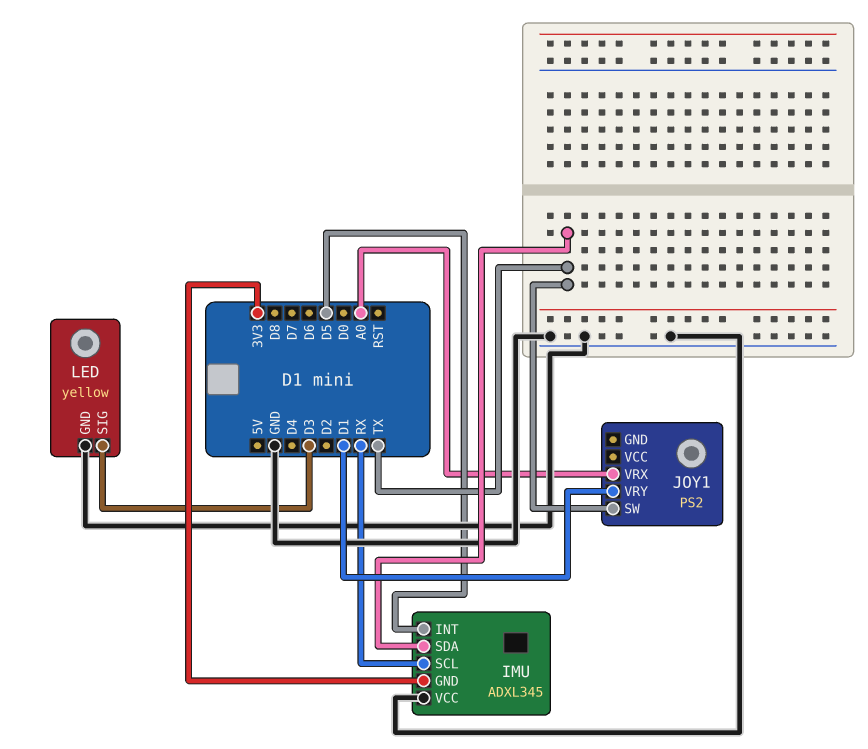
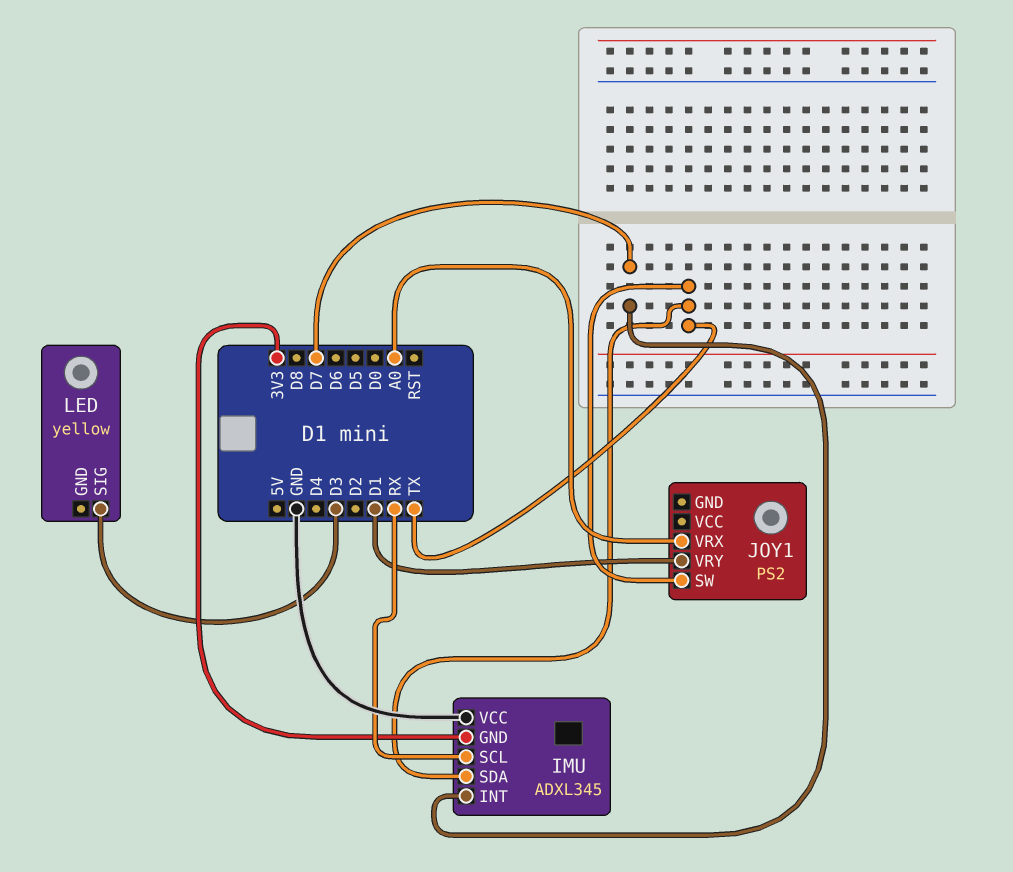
IMU pin INT: D5 -> D7
LED pin GND: GND -> none

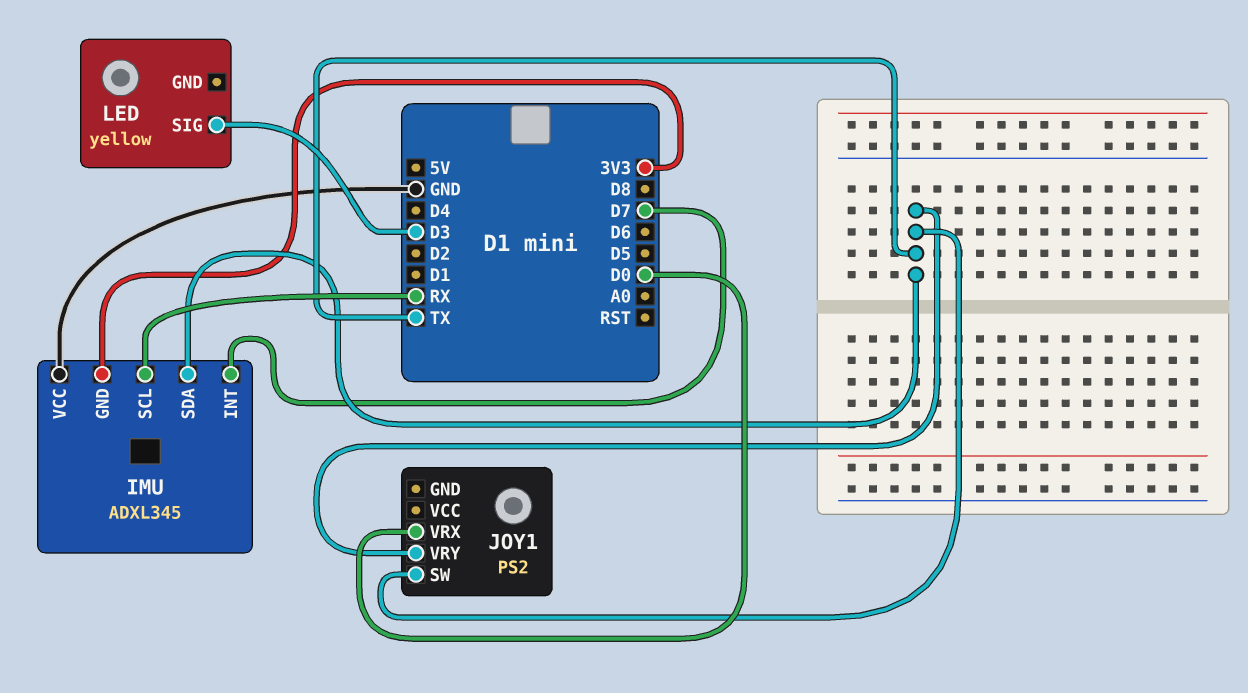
JOY1 pin VRX: A0 -> D0
JOY1 pin VRY: D1 -> TX

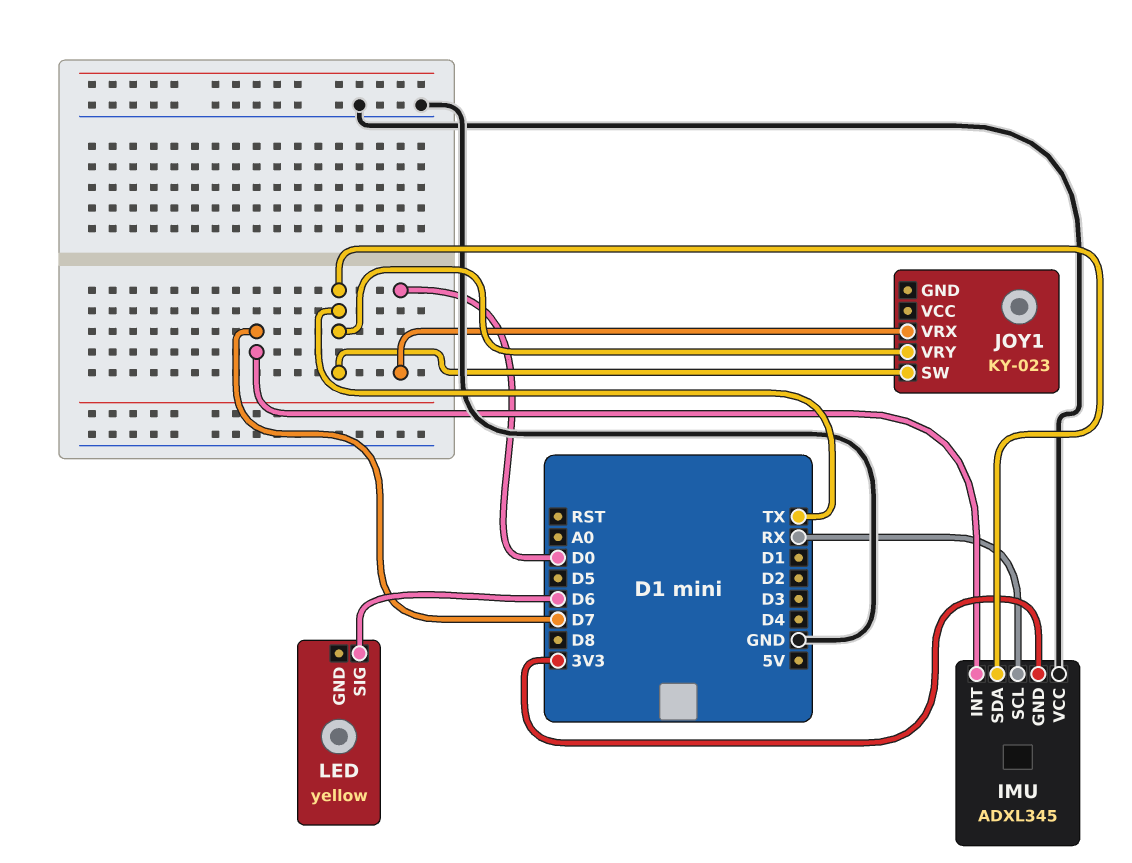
JOY1: PS2 -> KY-023
LED pin SIG: D3 -> D6

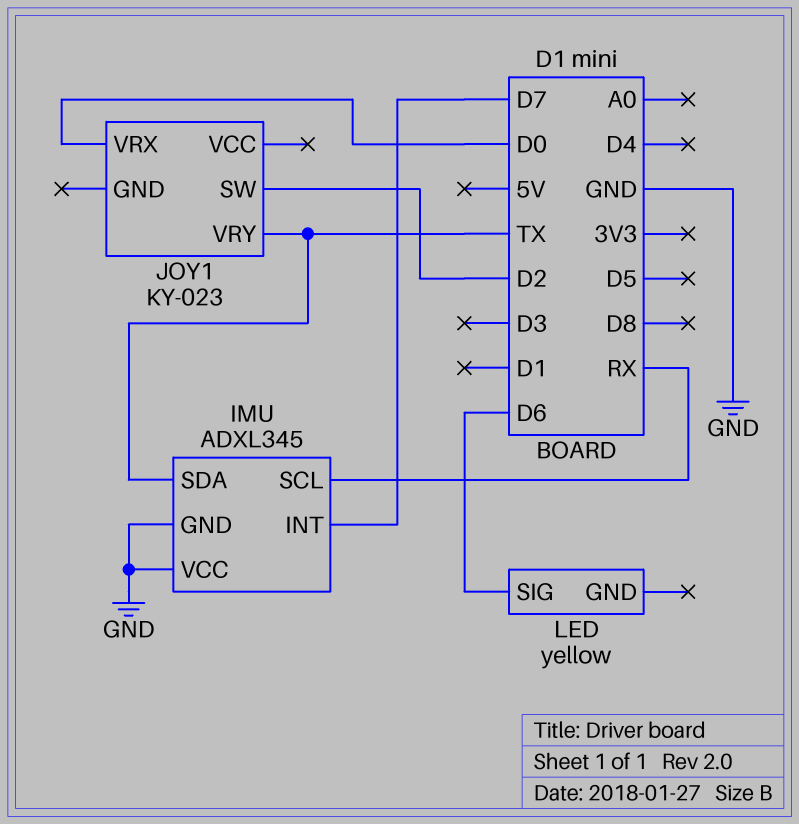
IMU pin GND: 3V3 -> GND
JOY1 pin SW: TX -> D2

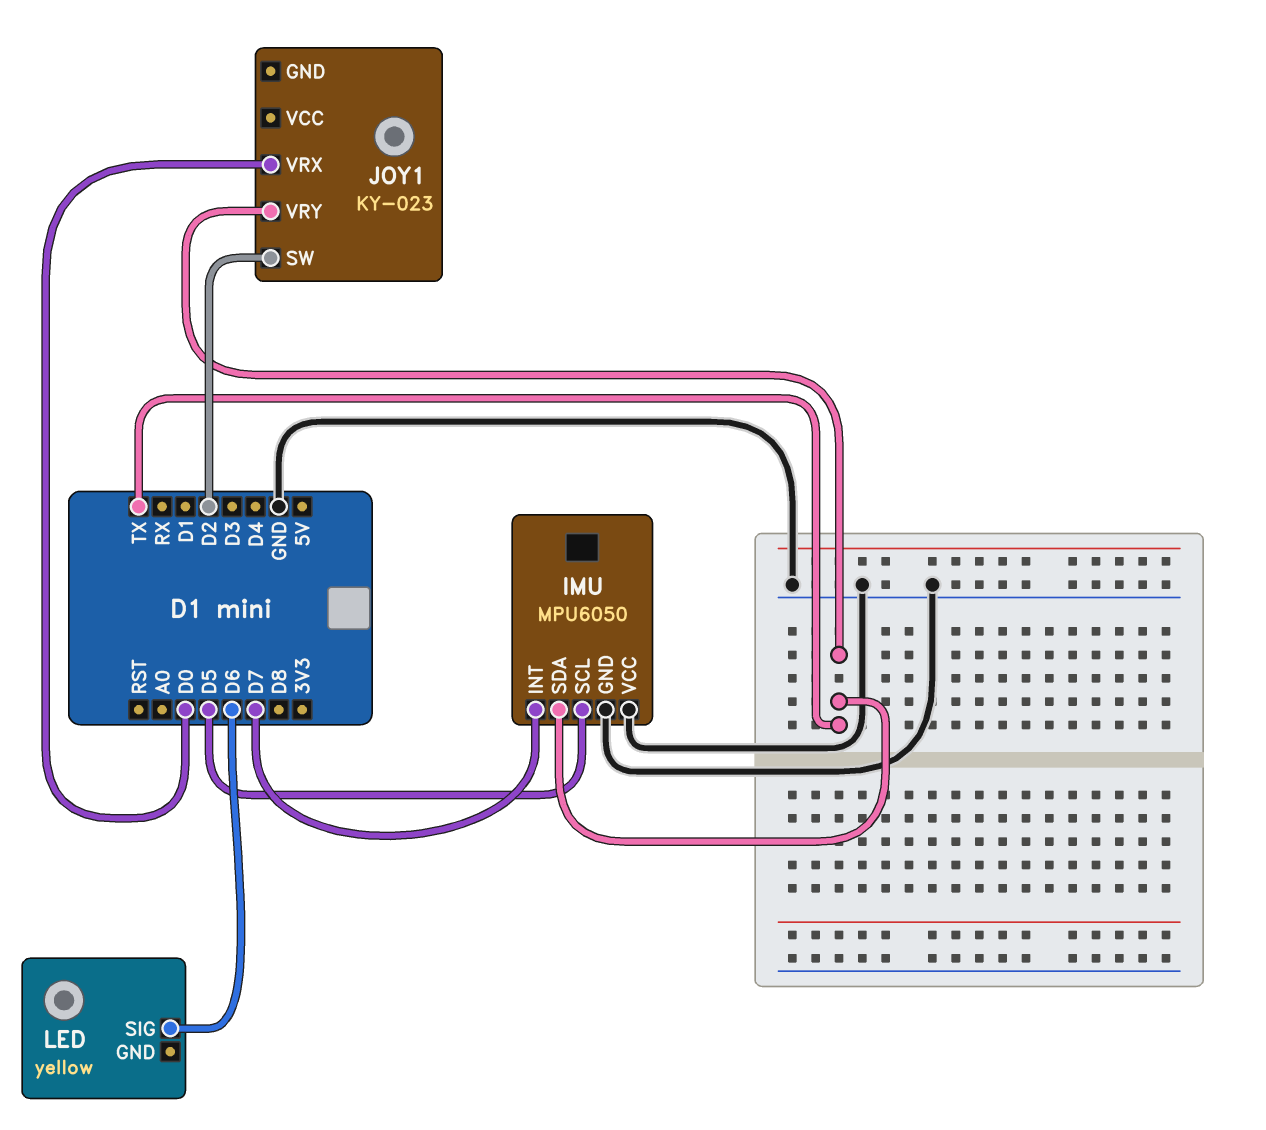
IMU: ADXL345 -> MPU6050
IMU pin SCL: RX -> D5

